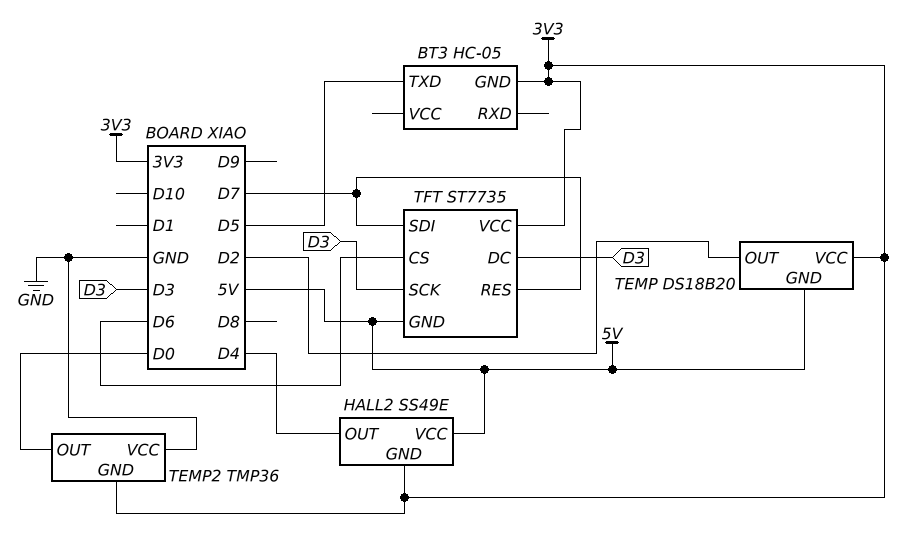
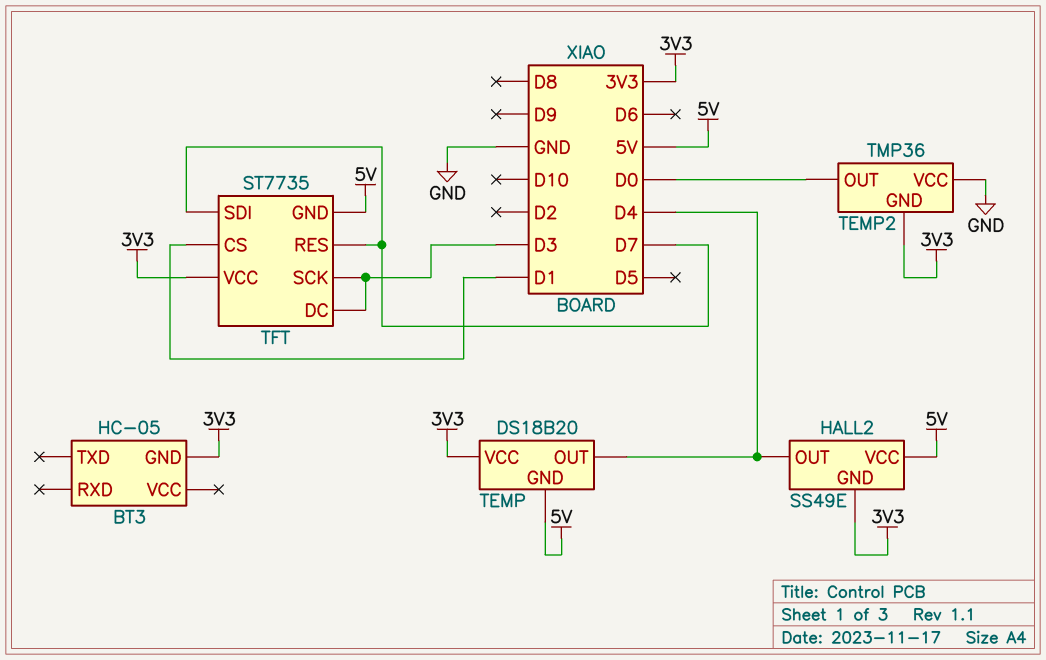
BT3 pin TXD: D5 -> none
TEMP pin OUT: D2 -> D4
TFT pin CS: D6 -> D1

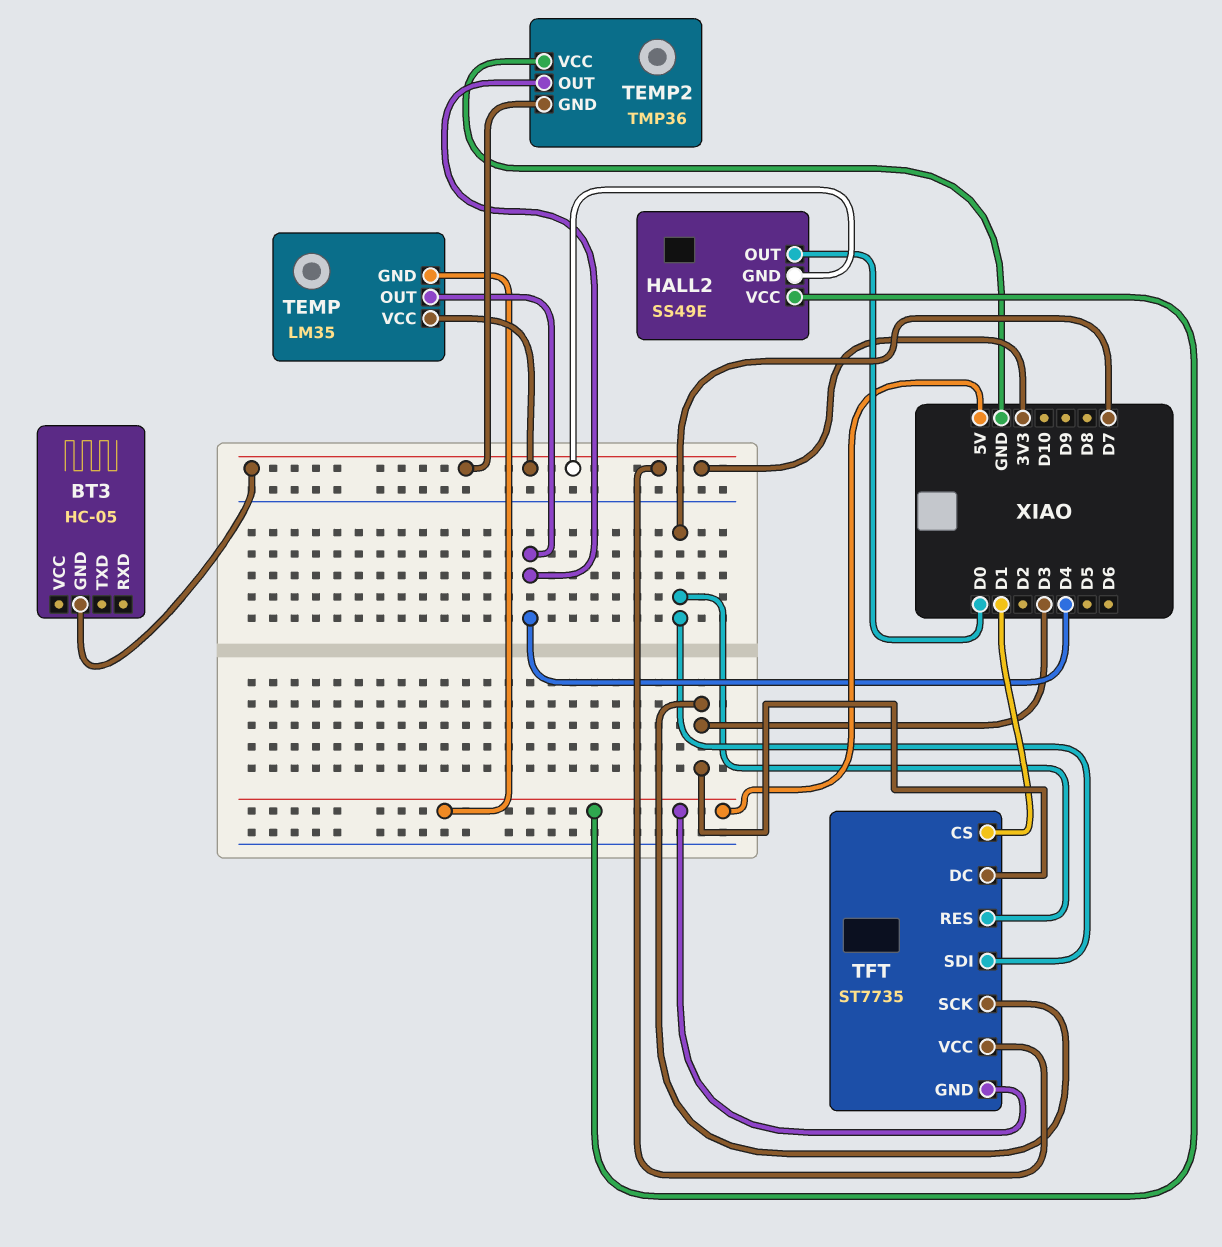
HALL2 pin OUT: D4 -> D0
TEMP: DS18B20 -> LM35
TEMP2 pin OUT: D0 -> D4

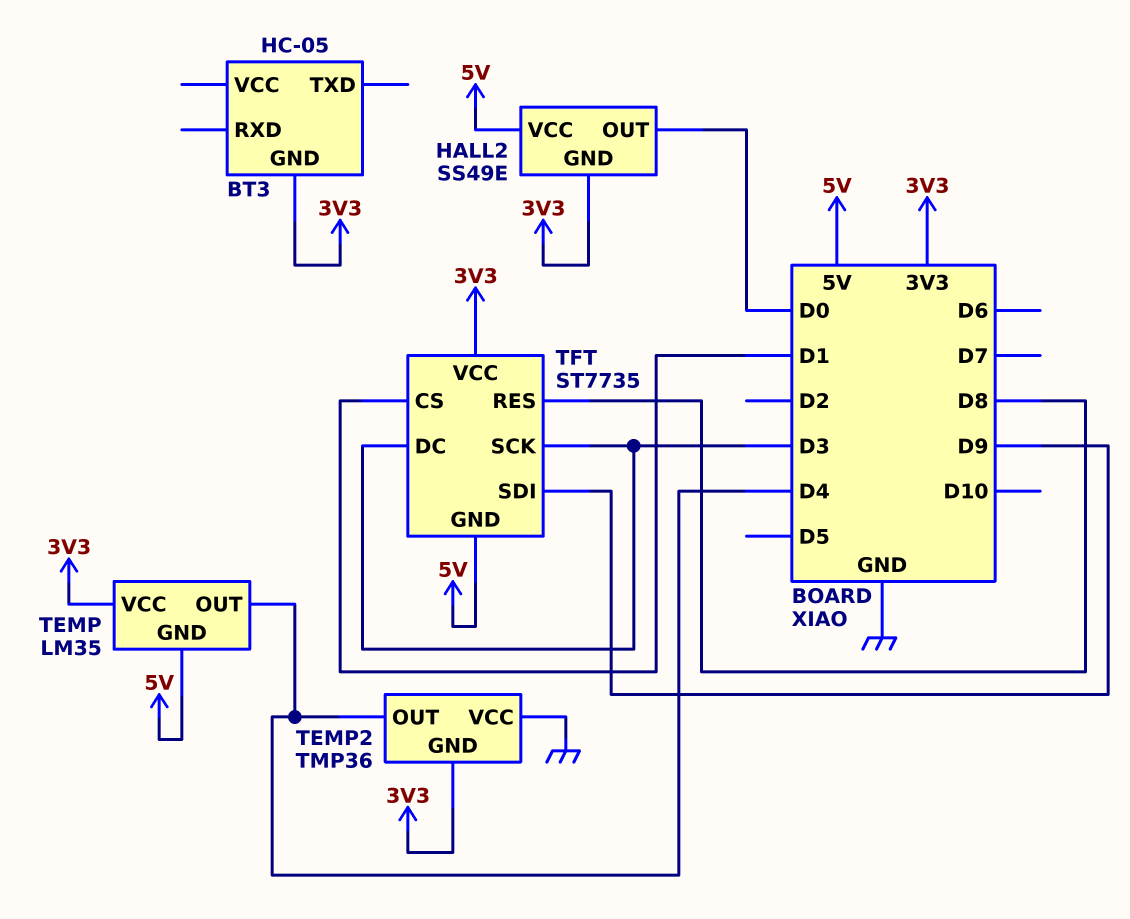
TFT pin RES: D7 -> D8
TFT pin SDI: D7 -> D9

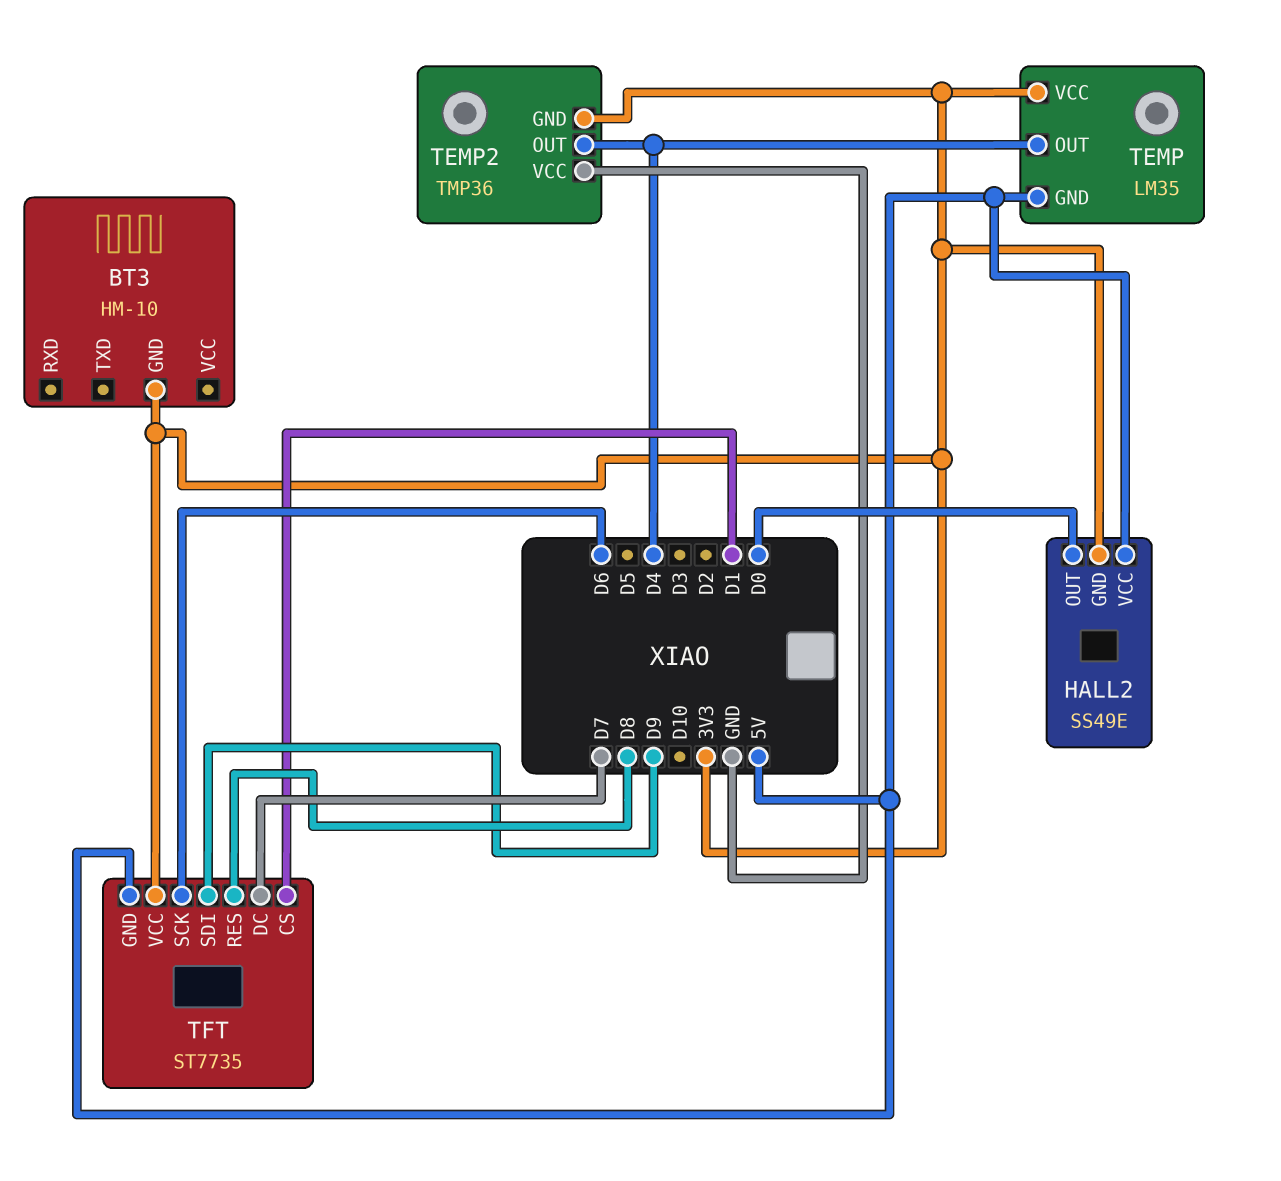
BT3: HC-05 -> HM-10
TFT pin DC: D3 -> D7
TFT pin SCK: D3 -> D6

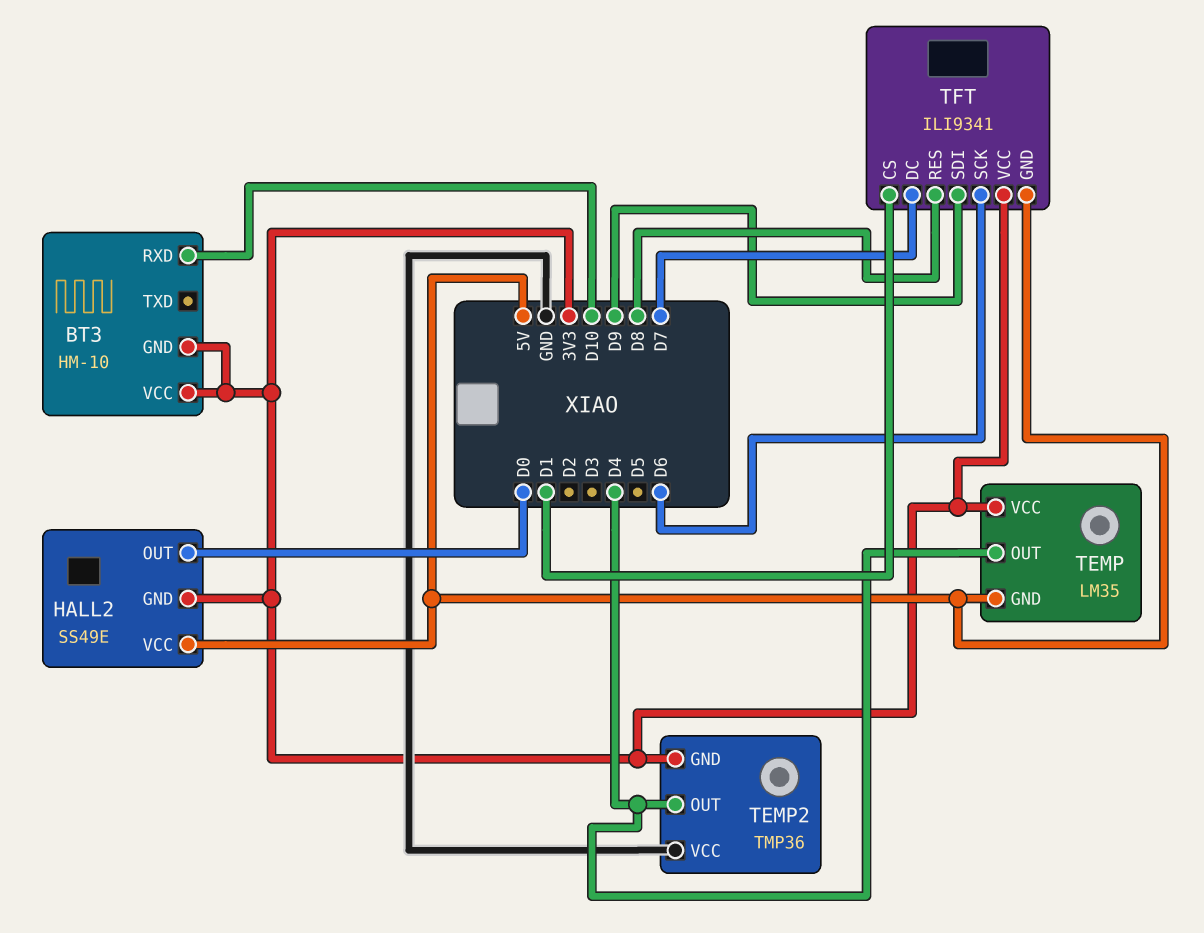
BT3 pin RXD: none -> D10
BT3 pin VCC: none -> 3V3
TFT: ST7735 -> ILI9341

